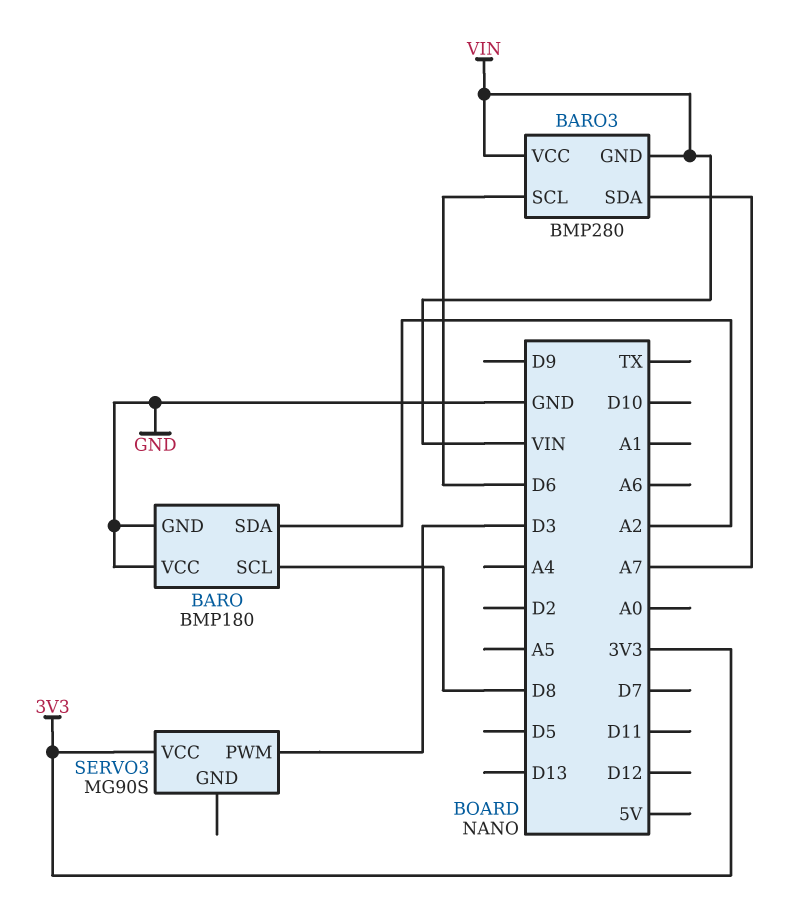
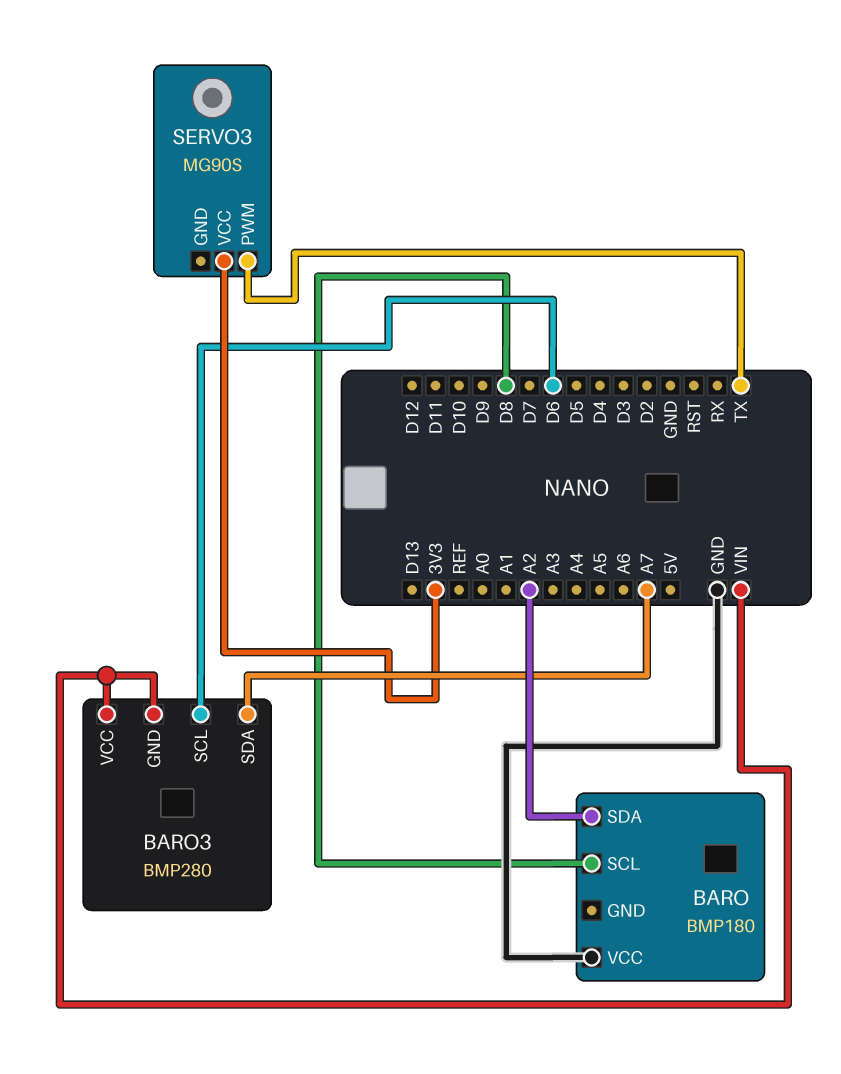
BARO pin GND: GND -> none
SERVO3 pin PWM: D3 -> TX

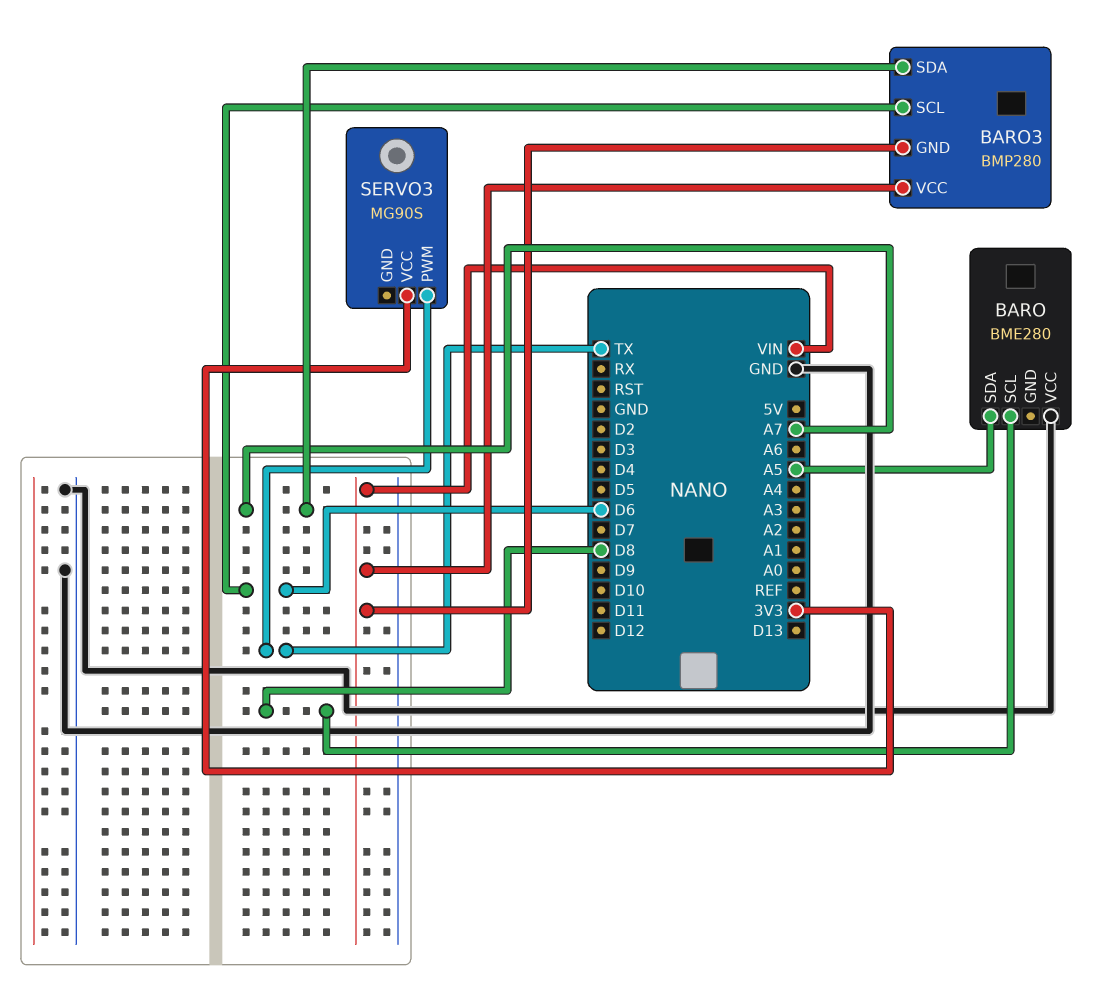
BARO: BMP180 -> BME280
BARO pin SDA: A2 -> A5

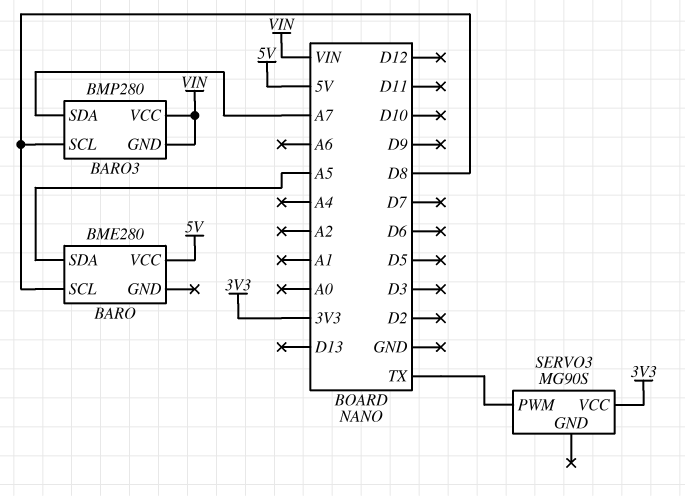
BARO pin VCC: GND -> 5V
BARO3 pin SCL: D6 -> D8

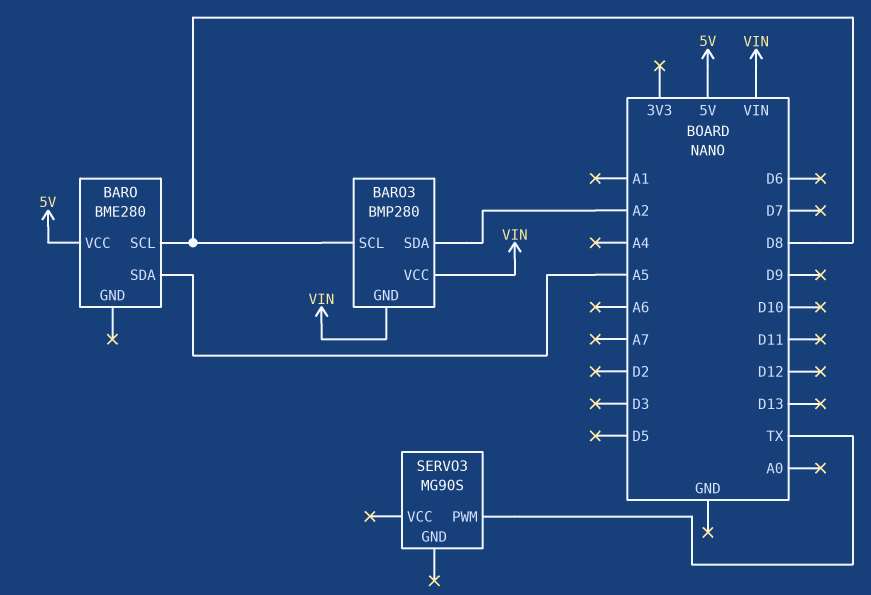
BARO3 pin SDA: A7 -> A2
SERVO3 pin VCC: 3V3 -> none

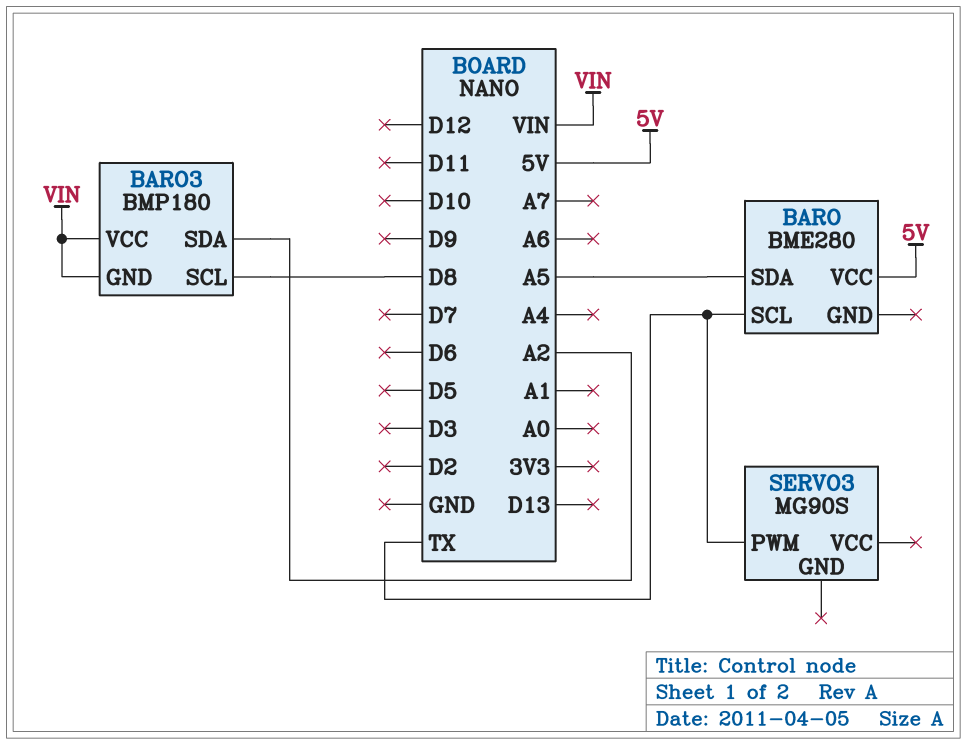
BARO pin SCL: D8 -> TX
BARO3: BMP280 -> BMP180

